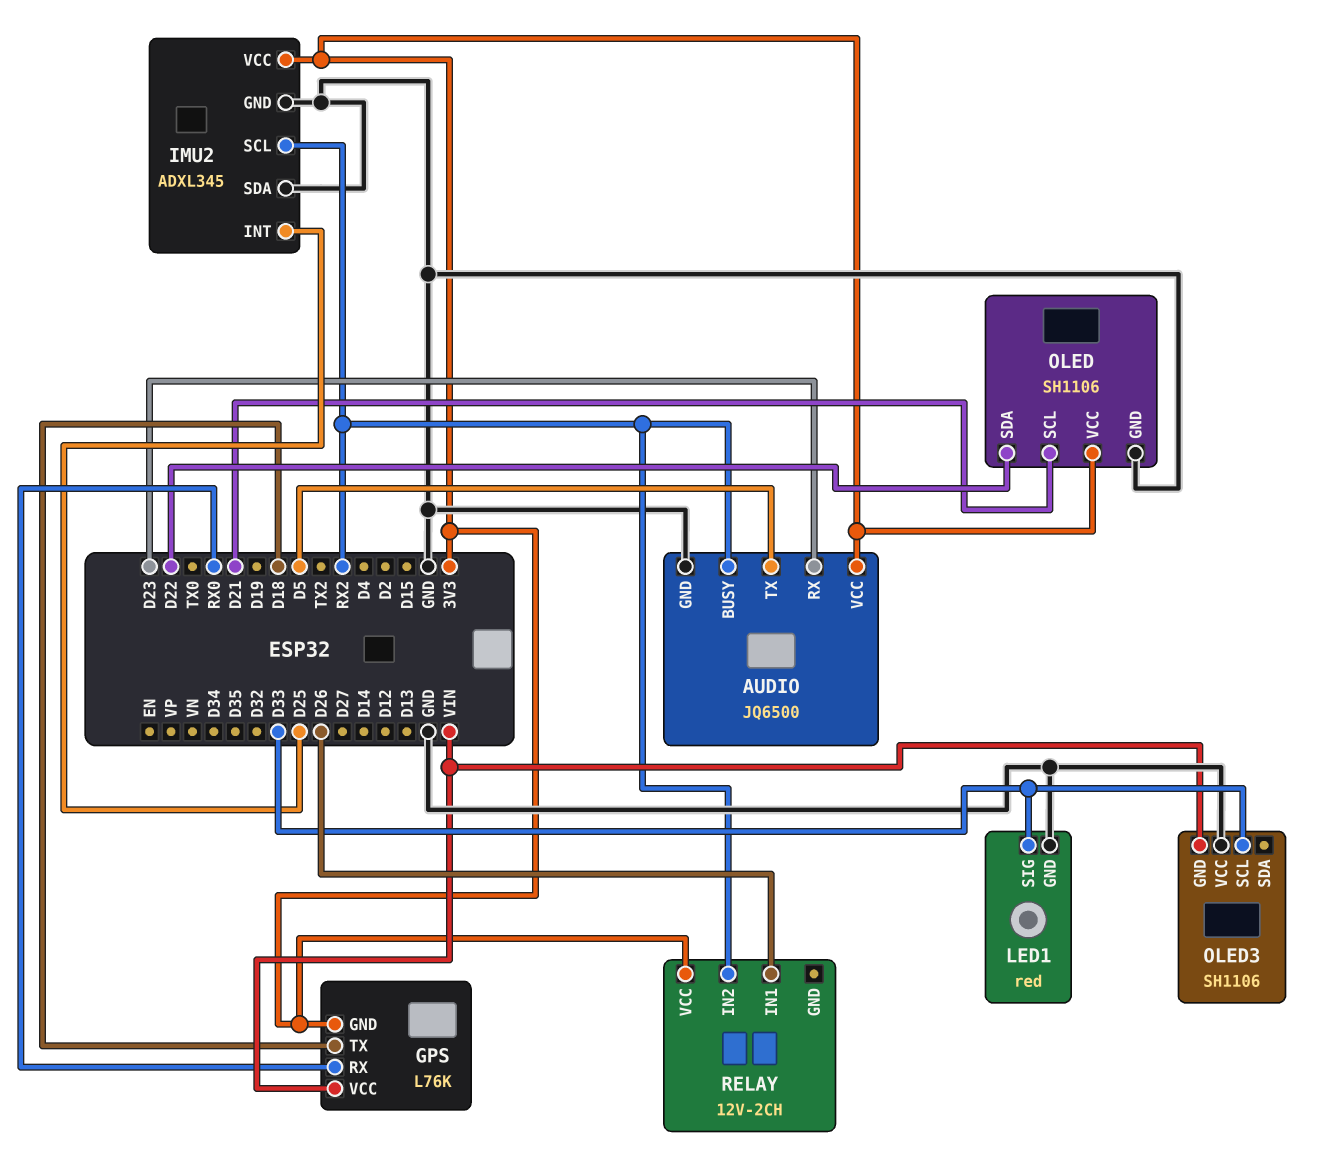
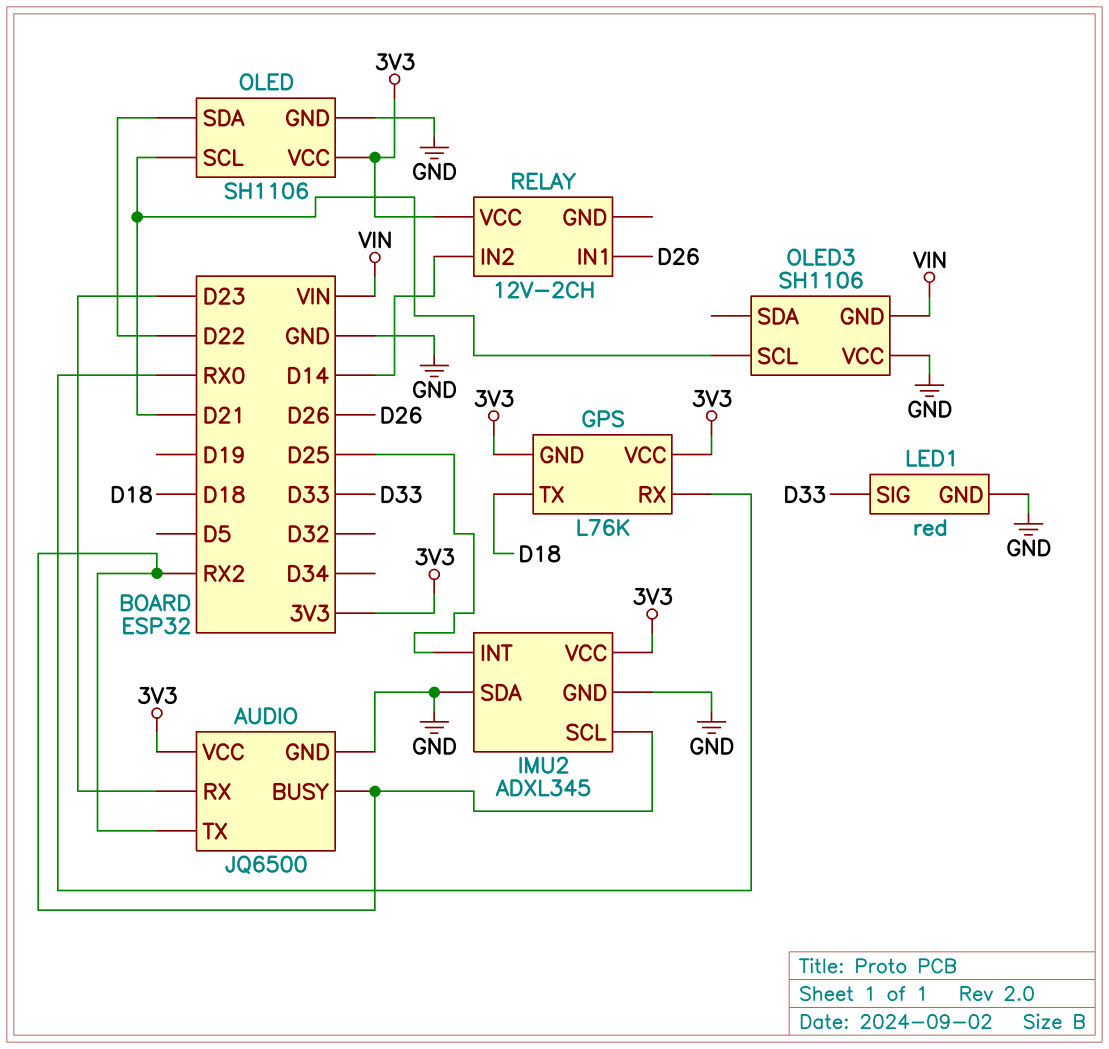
AUDIO pin TX: D5 -> RX2
GPS pin VCC: VIN -> 3V3
OLED3 pin SCL: D33 -> D21
RELAY pin IN2: RX2 -> D14

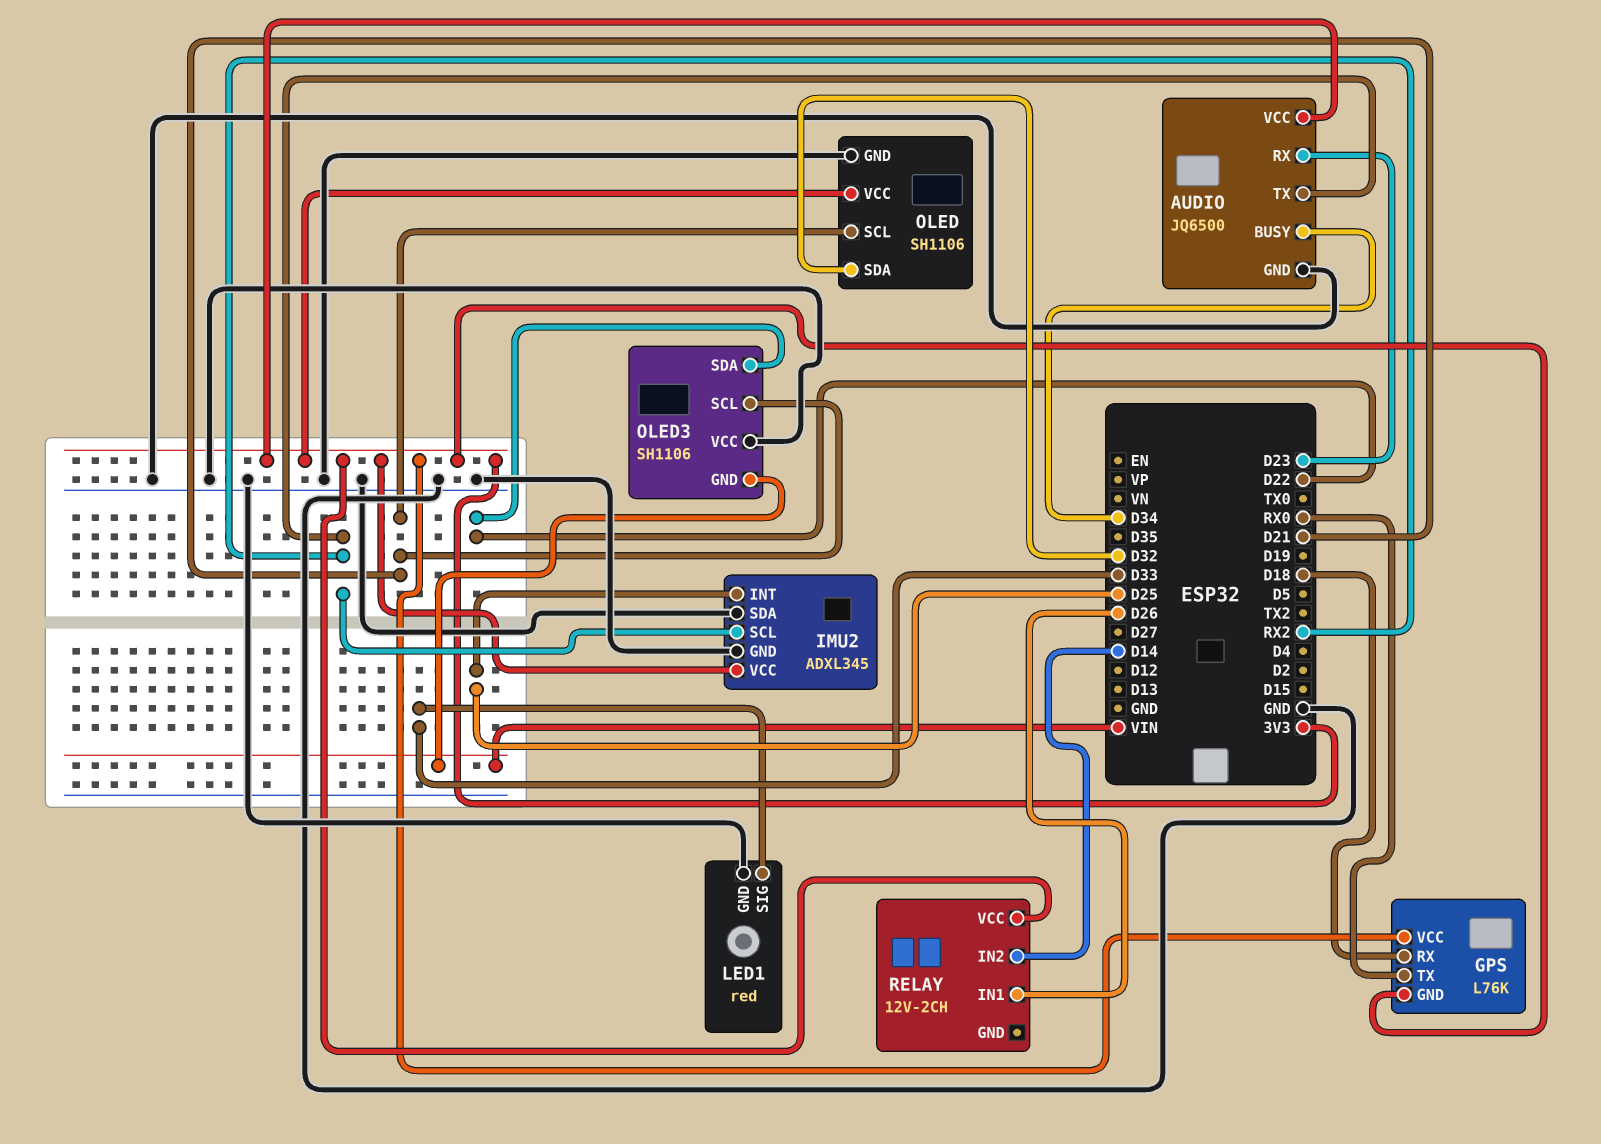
AUDIO pin BUSY: RX2 -> D34
GPS pin RX: RX0 -> D18
GPS pin TX: D18 -> RX0
OLED pin SDA: D22 -> D32
OLED3 pin SDA: none -> D22

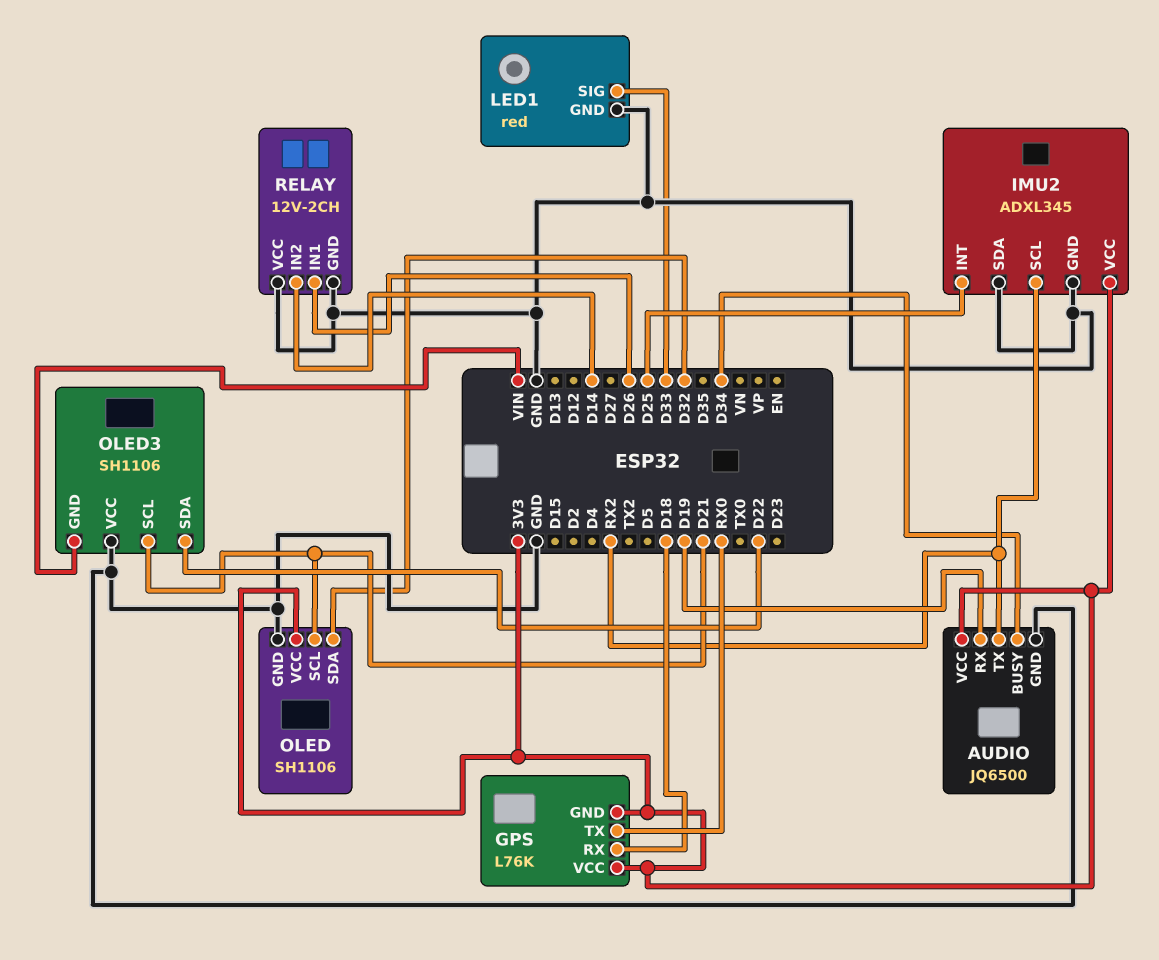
AUDIO pin RX: D23 -> D19
RELAY pin GND: none -> GND
RELAY pin VCC: 3V3 -> GND

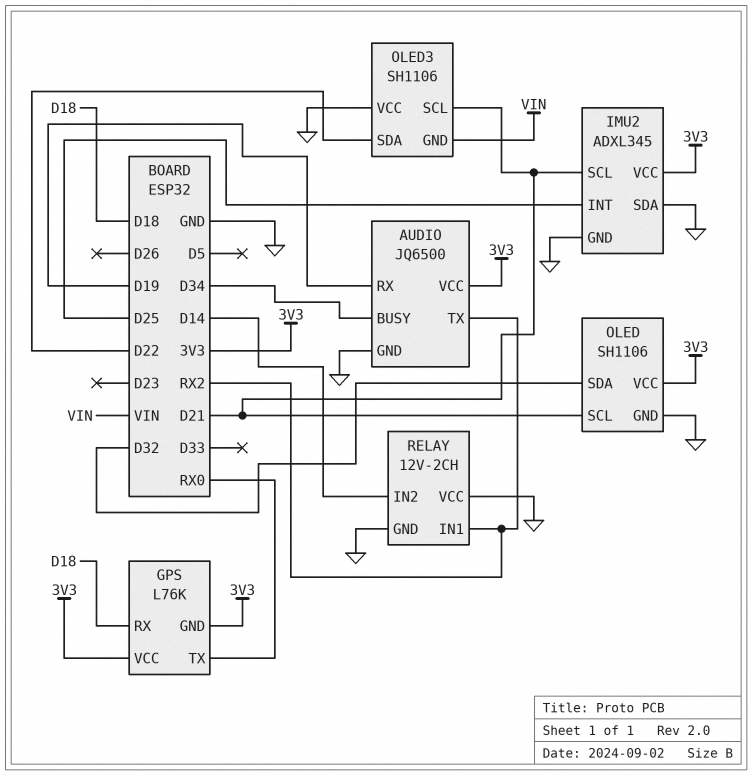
IMU2 pin SCL: RX2 -> D21
LED1: red -> none
LED1 pin GND: GND -> none
LED1 pin SIG: D33 -> none
RELAY pin IN1: D26 -> RX2

